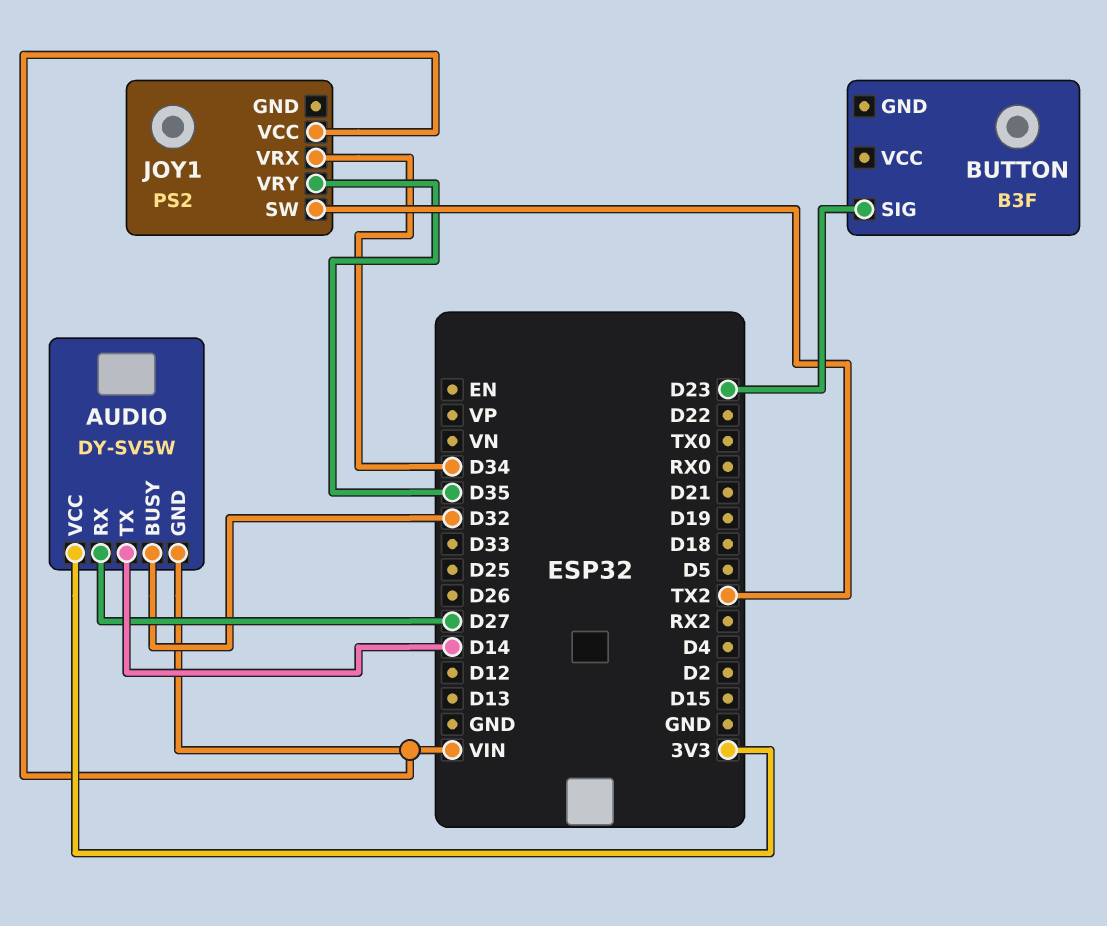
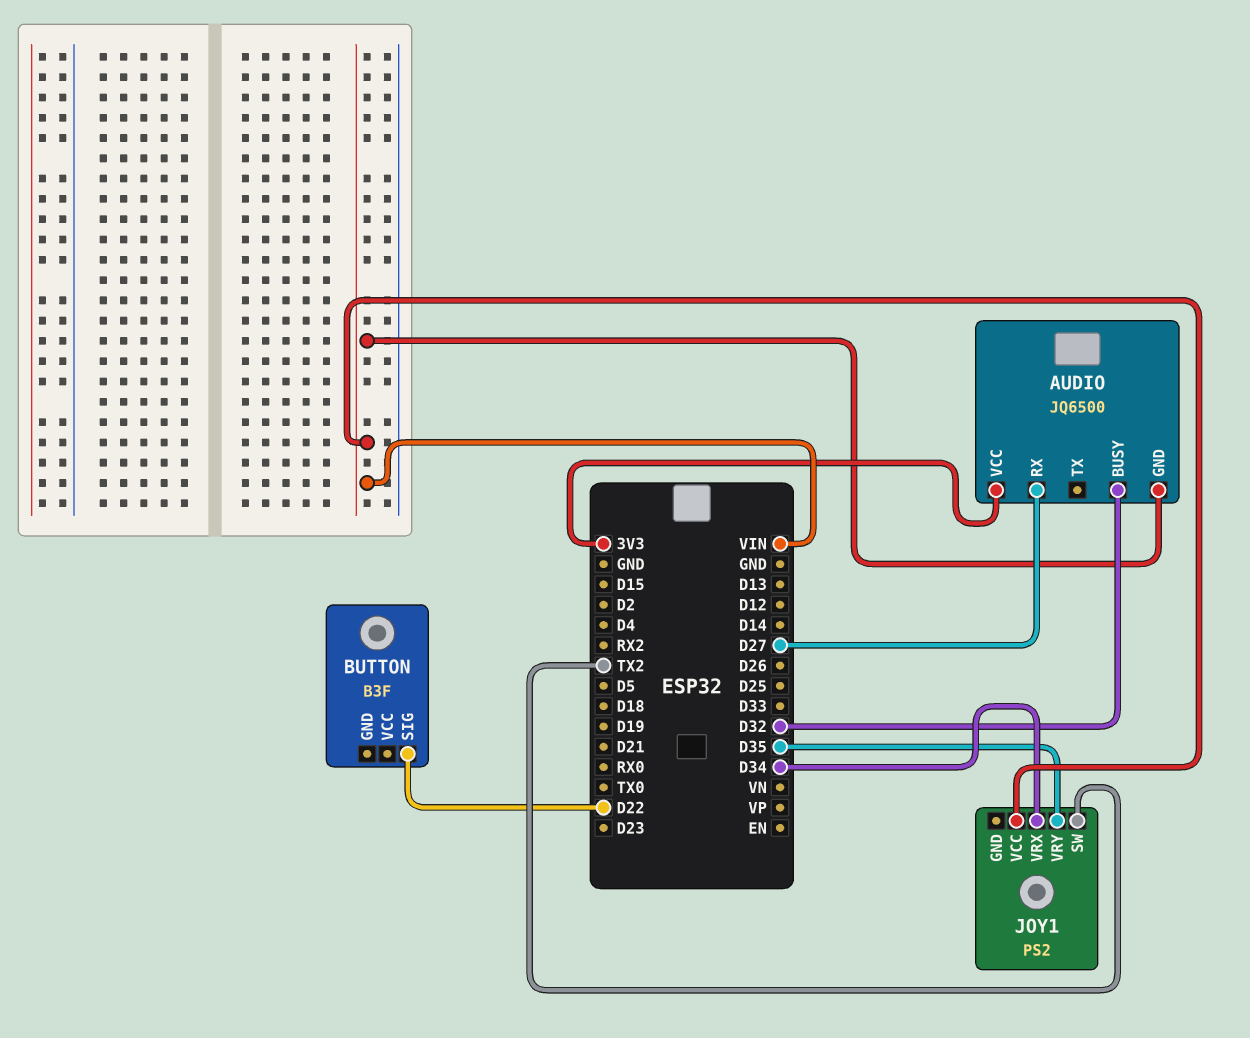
AUDIO: DY-SV5W -> JQ6500
AUDIO pin TX: D14 -> none
BUTTON pin SIG: D23 -> D22

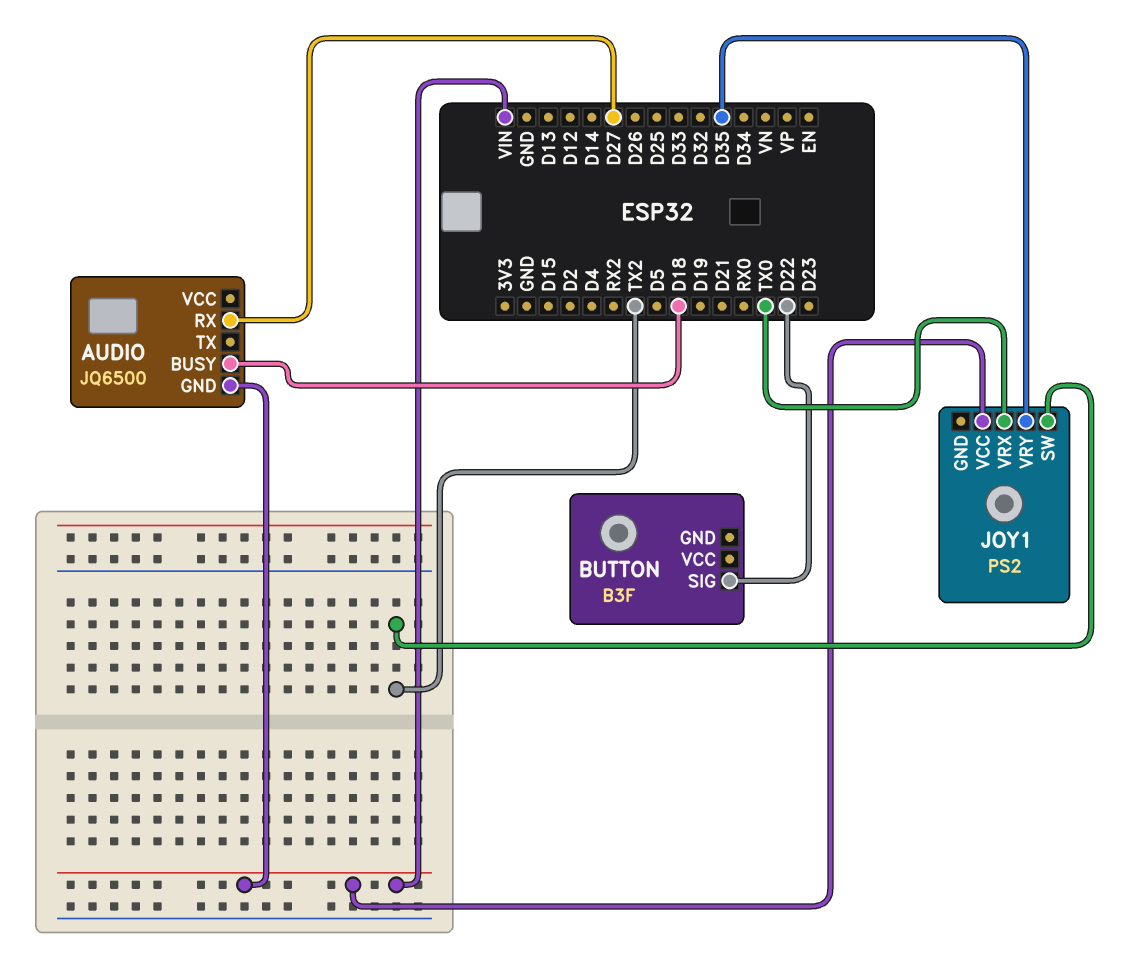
AUDIO pin BUSY: D32 -> D18
AUDIO pin VCC: 3V3 -> none
JOY1 pin VRX: D34 -> TX0

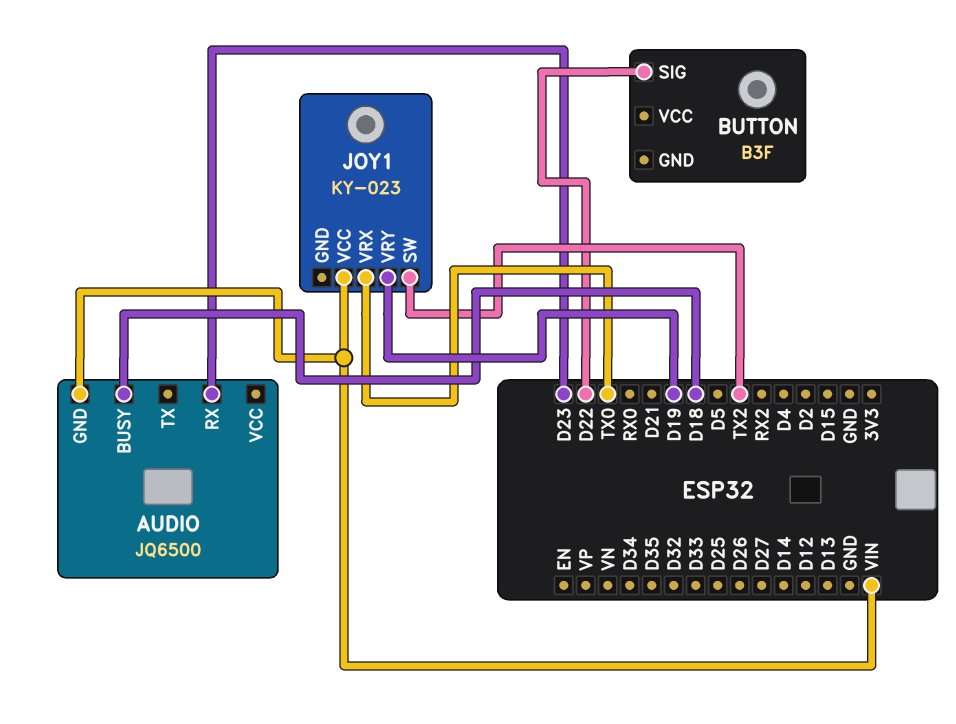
AUDIO pin RX: D27 -> D23
JOY1: PS2 -> KY-023
JOY1 pin VRY: D35 -> D19

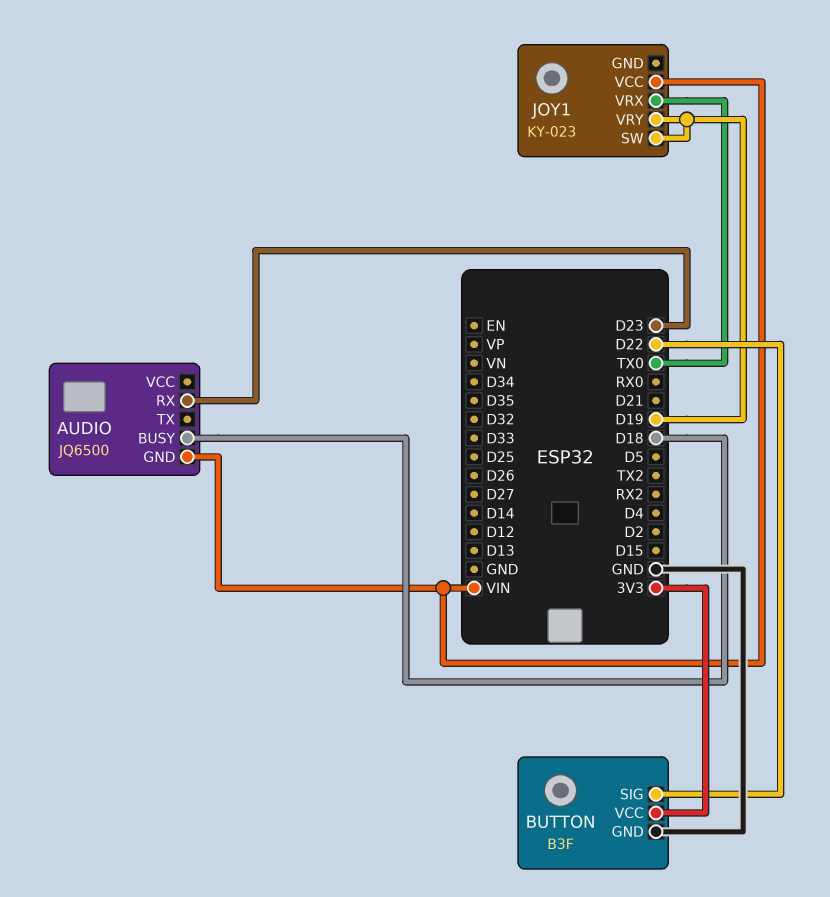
BUTTON pin GND: none -> GND
BUTTON pin VCC: none -> 3V3
JOY1 pin SW: TX2 -> D19

